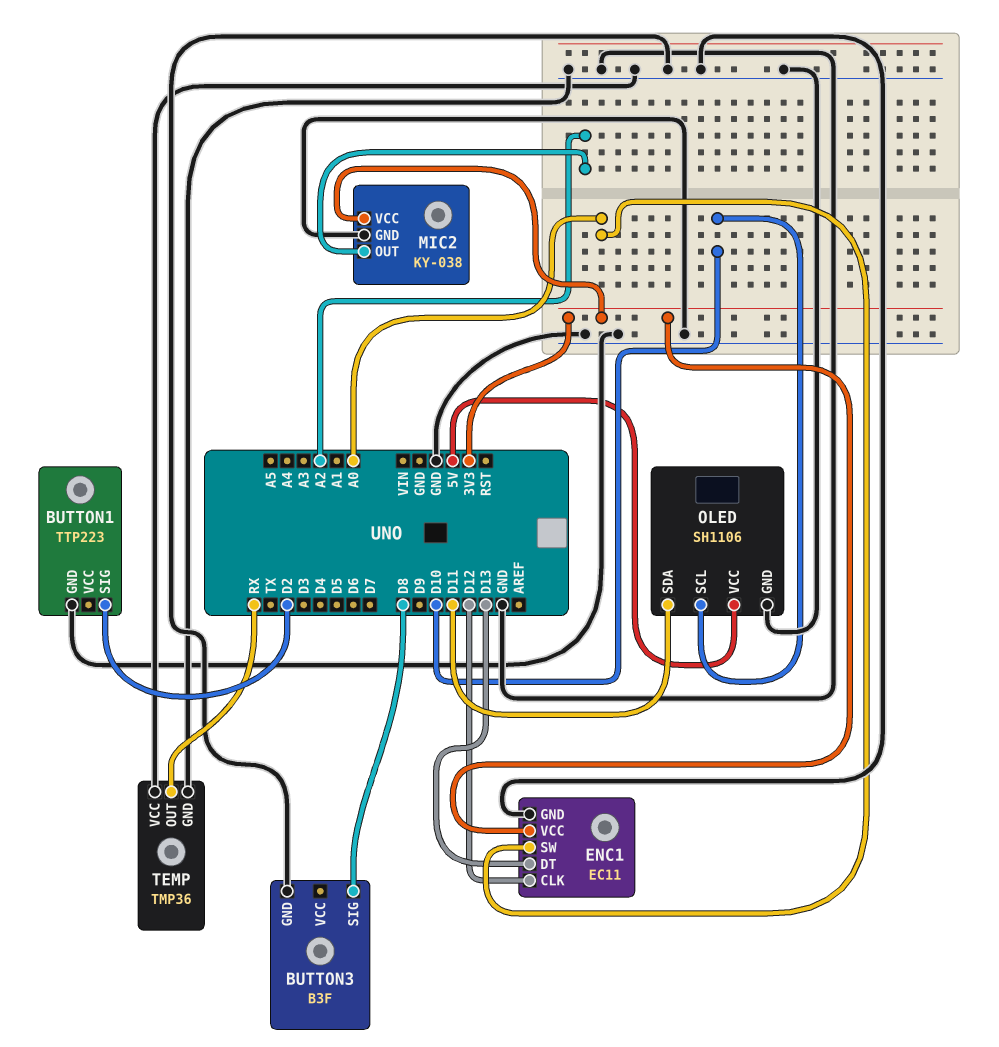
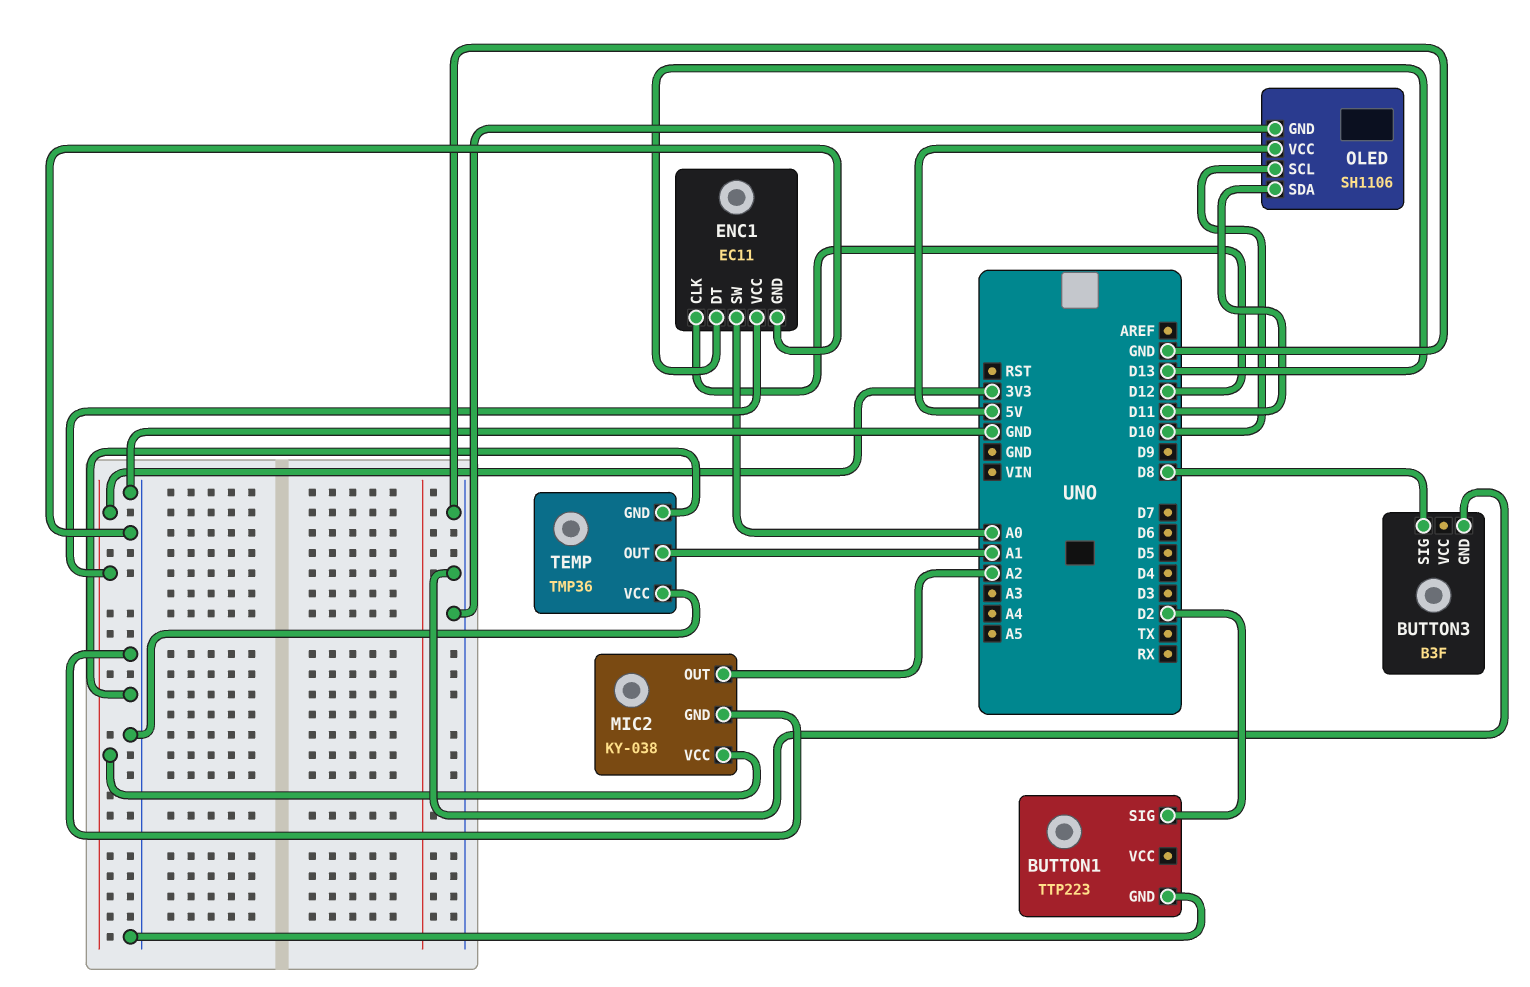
TEMP pin OUT: RX -> A1

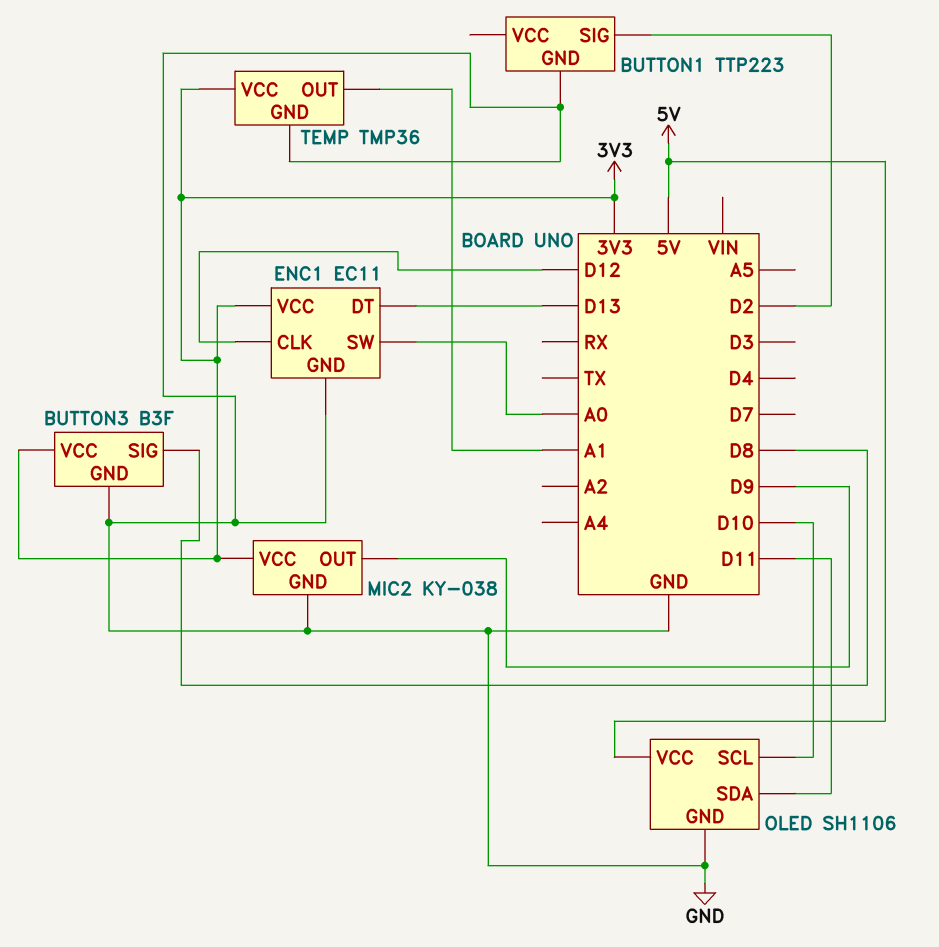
BUTTON3 pin VCC: none -> 3V3
MIC2 pin OUT: A2 -> D9
TEMP pin VCC: GND -> 3V3

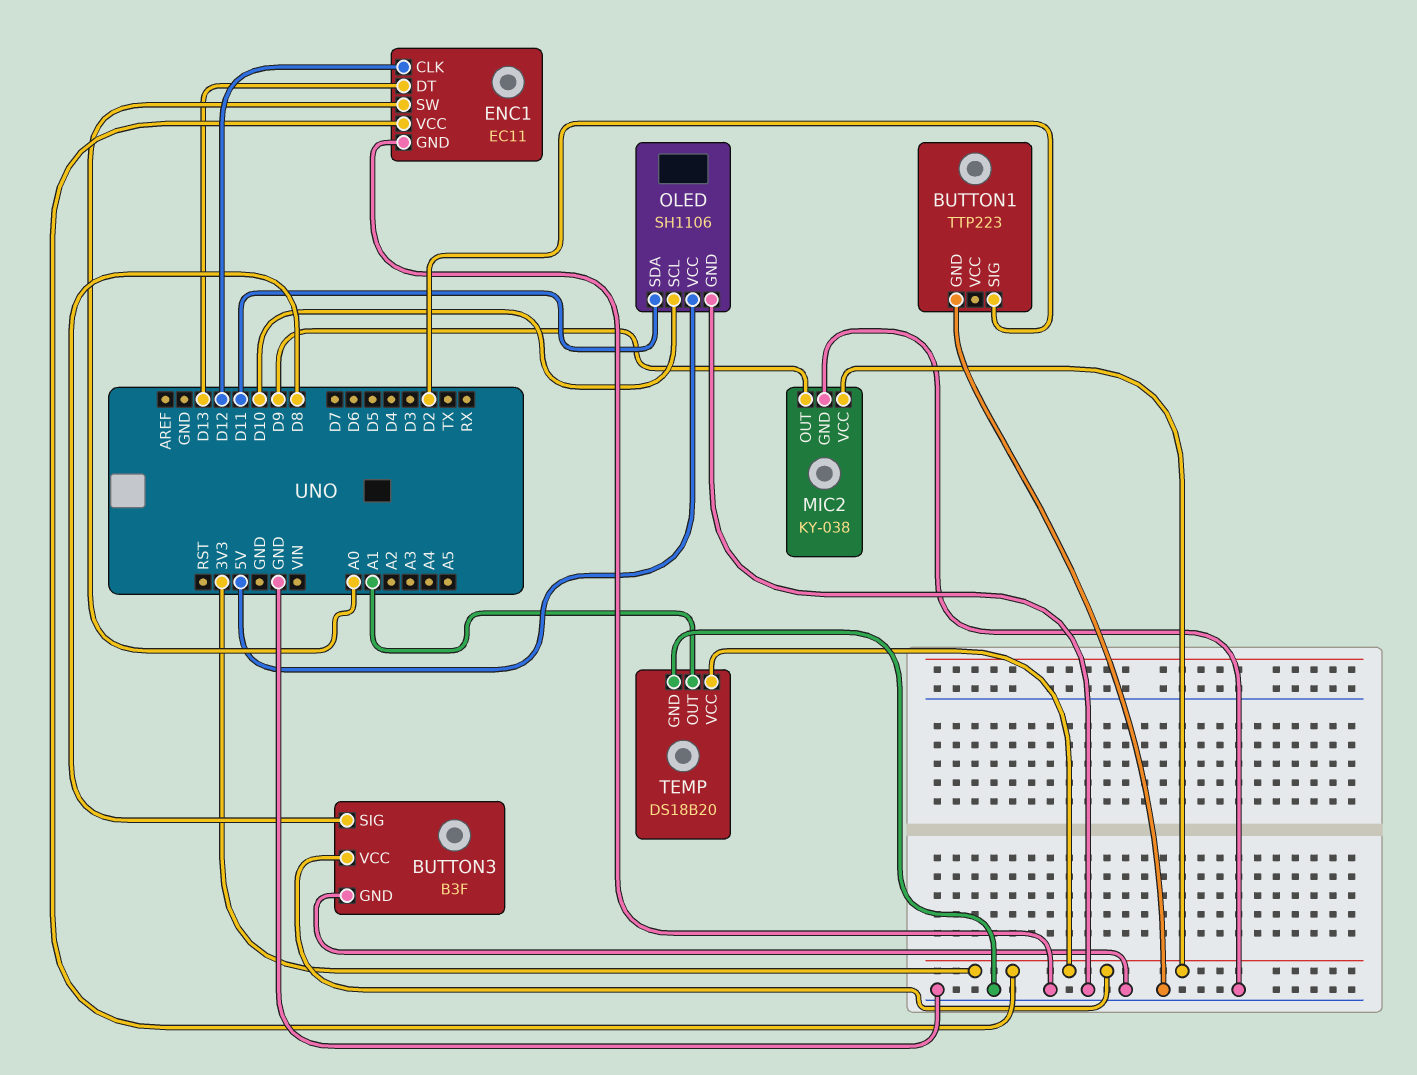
TEMP: TMP36 -> DS18B20

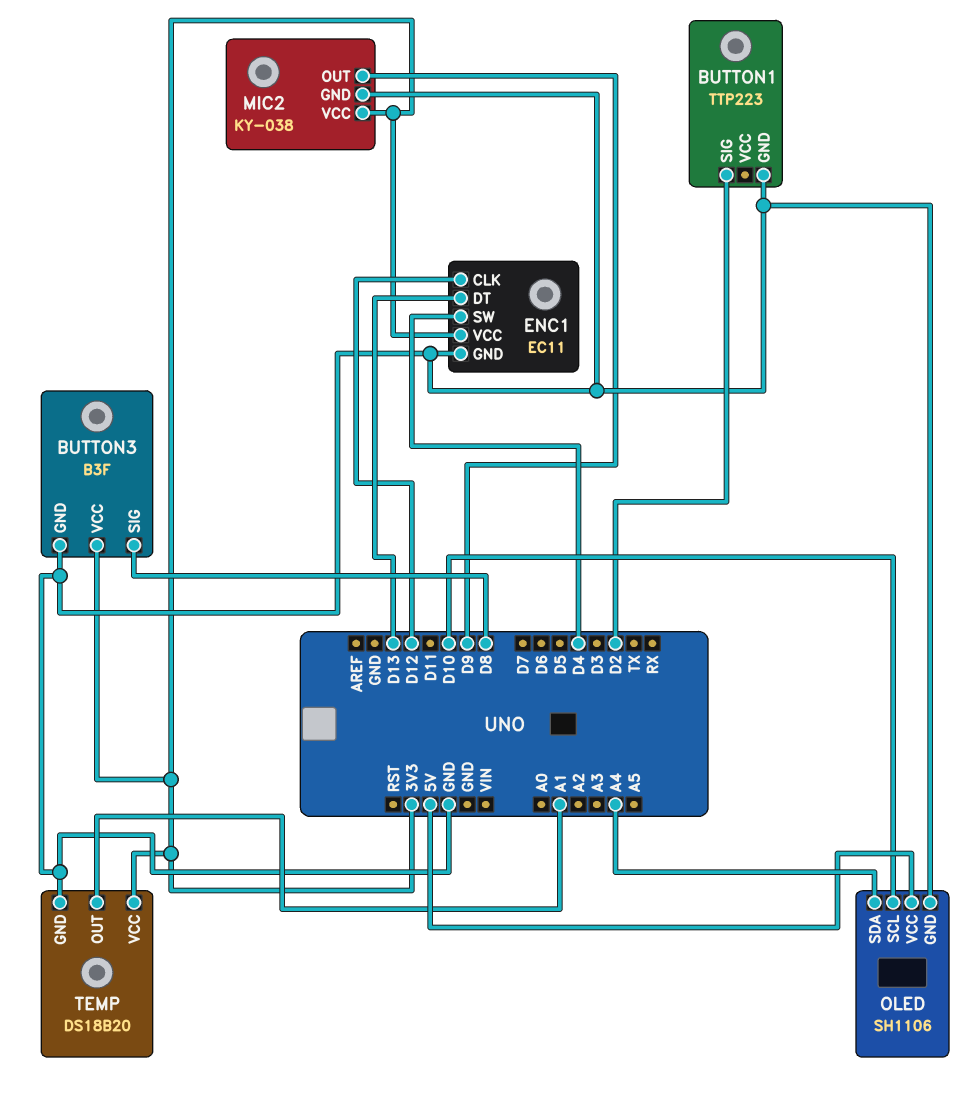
ENC1 pin SW: A0 -> D4
OLED pin SDA: D11 -> A4

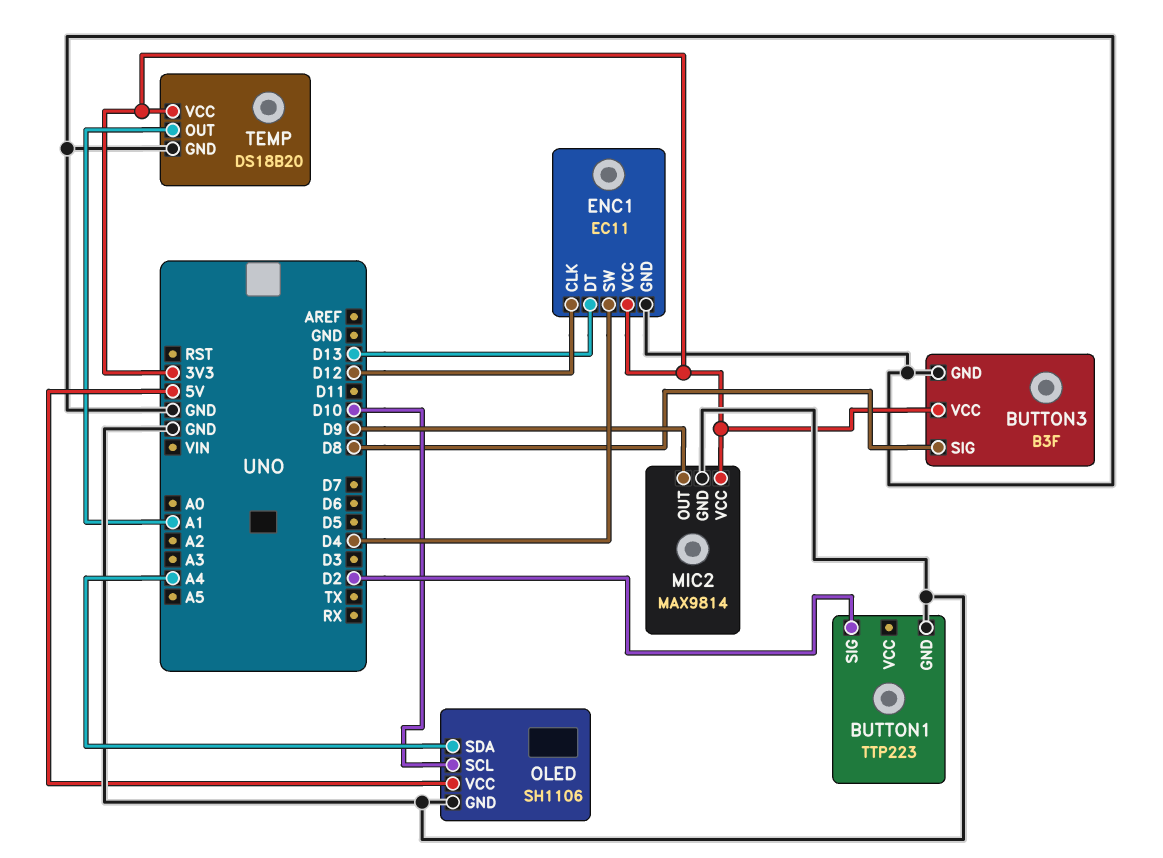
MIC2: KY-038 -> MAX9814

